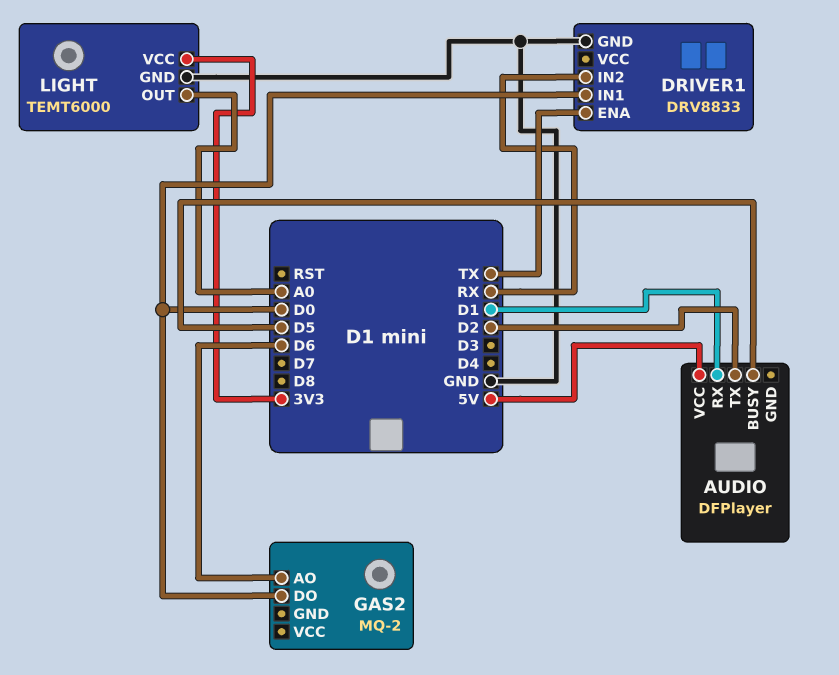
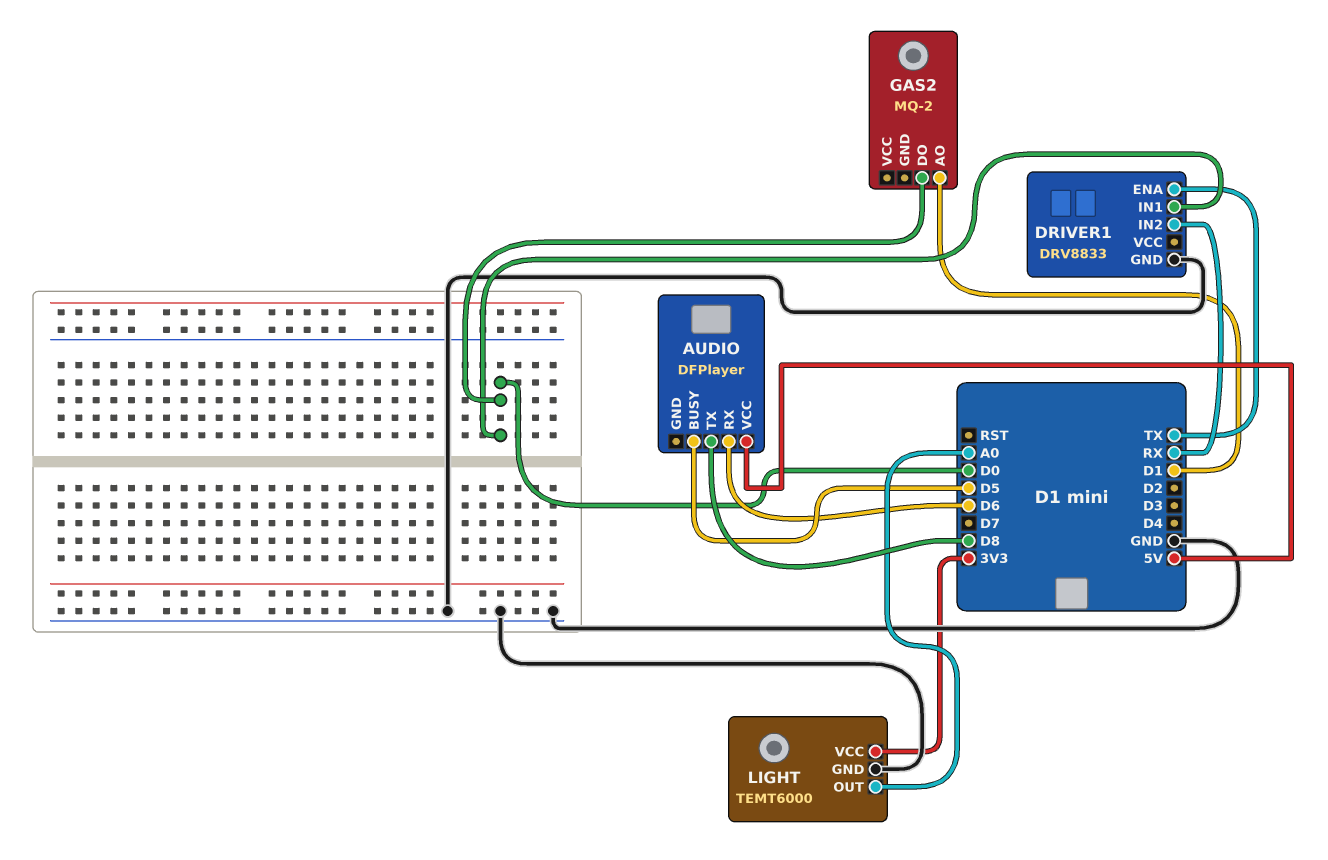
AUDIO pin RX: D1 -> D6
AUDIO pin TX: D2 -> D8
GAS2 pin AO: D6 -> D1

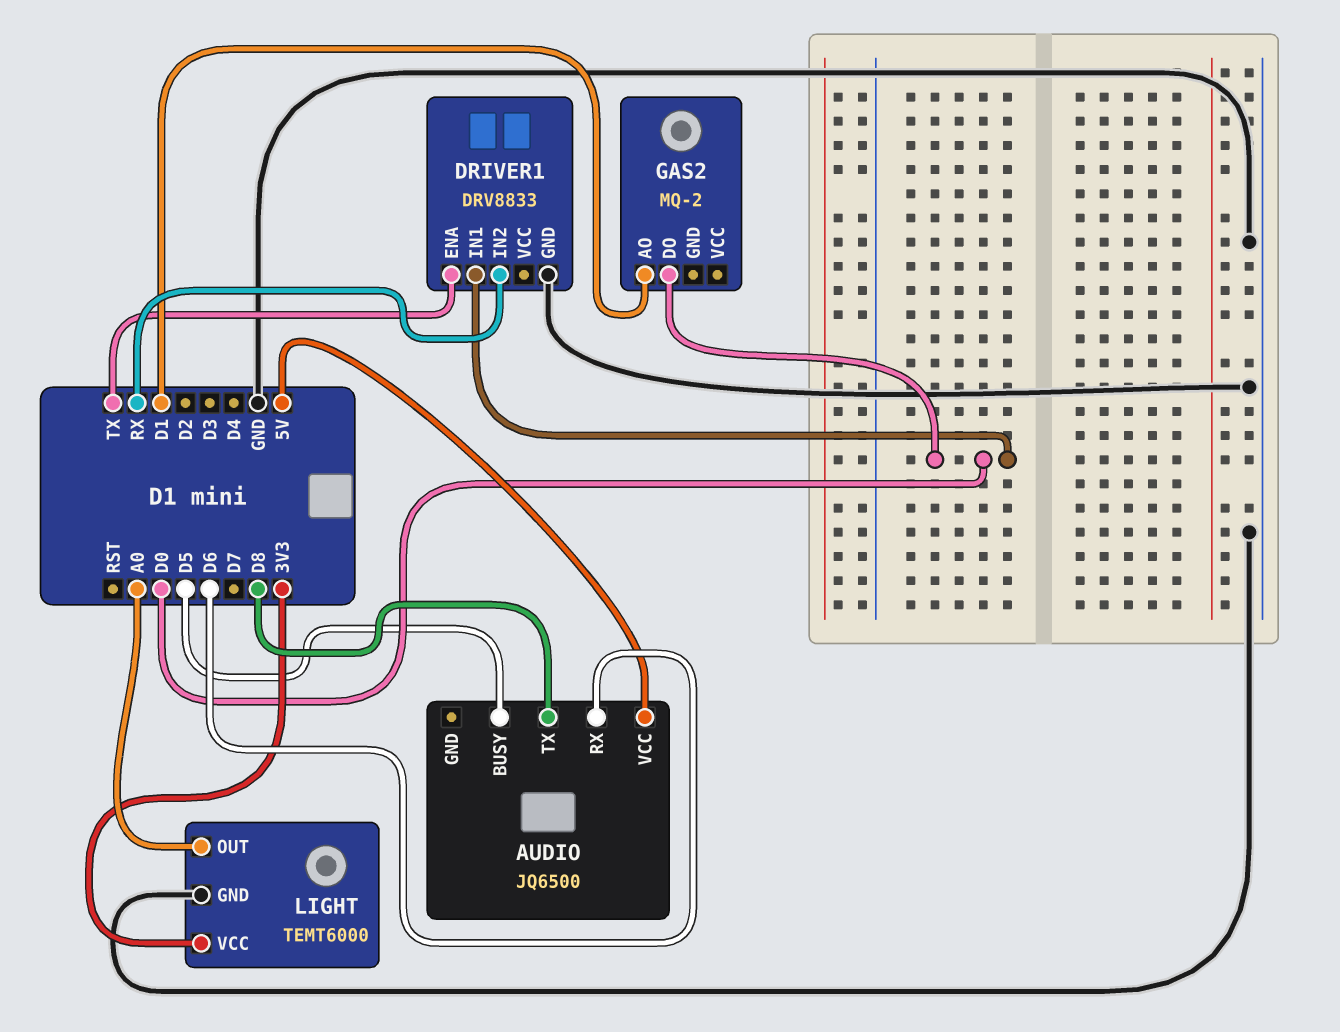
AUDIO: DFPlayer -> JQ6500

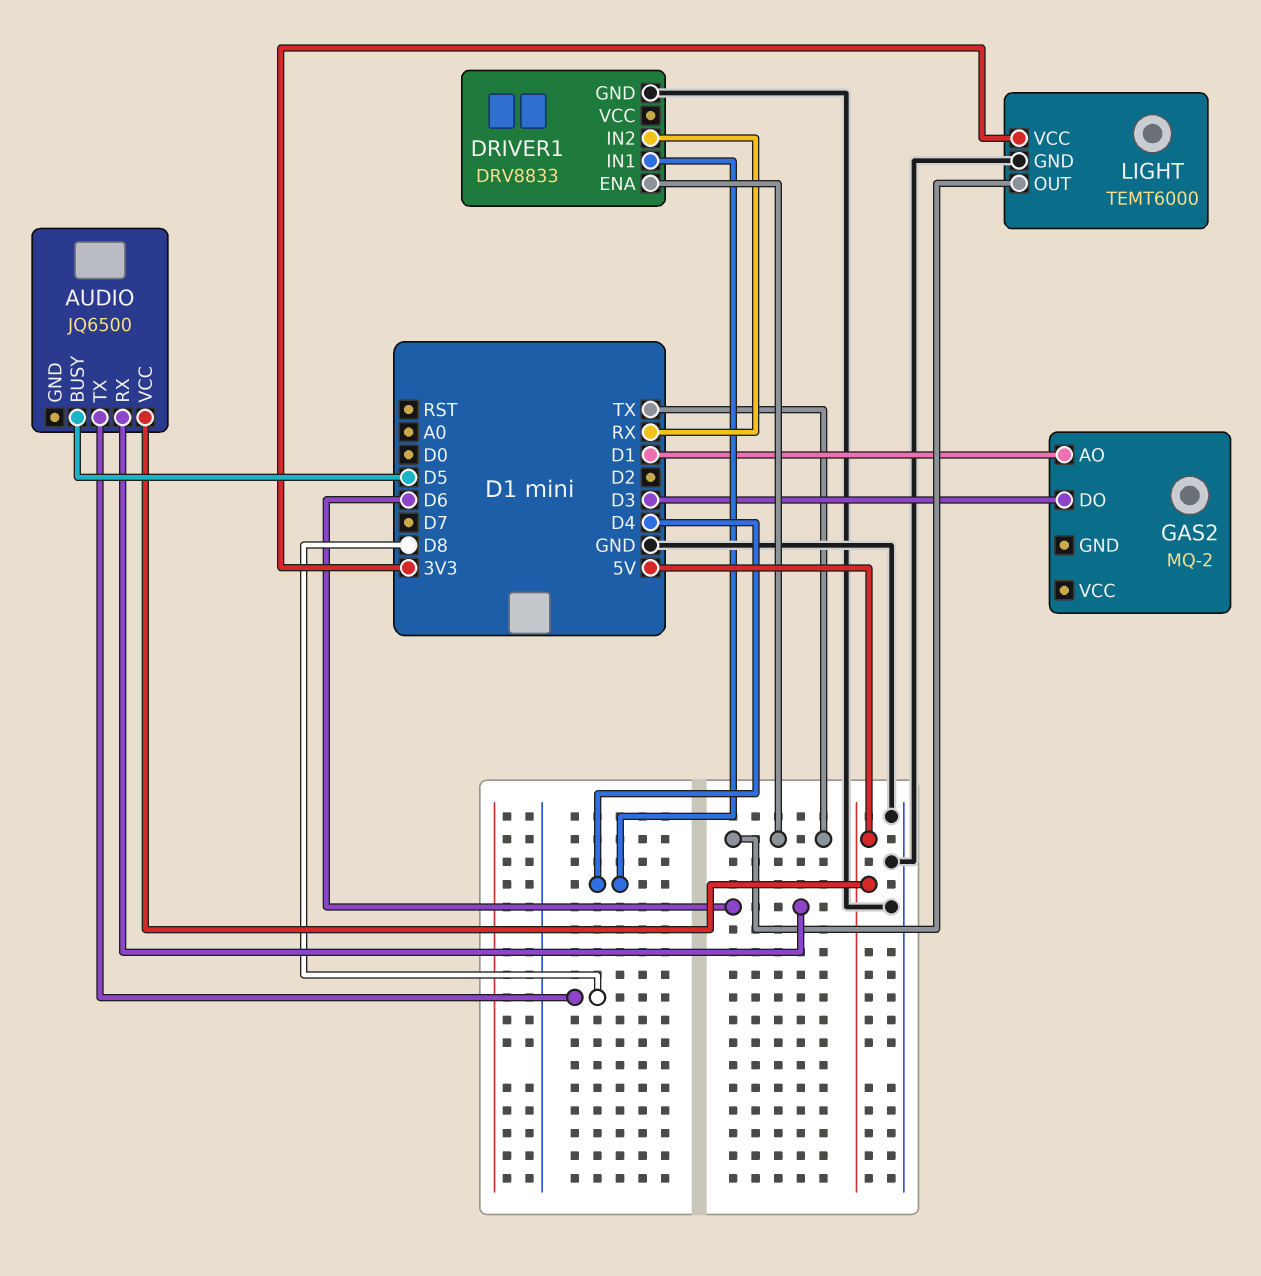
DRIVER1 pin IN1: D0 -> D4
GAS2 pin DO: D0 -> D3
LIGHT pin OUT: A0 -> TX

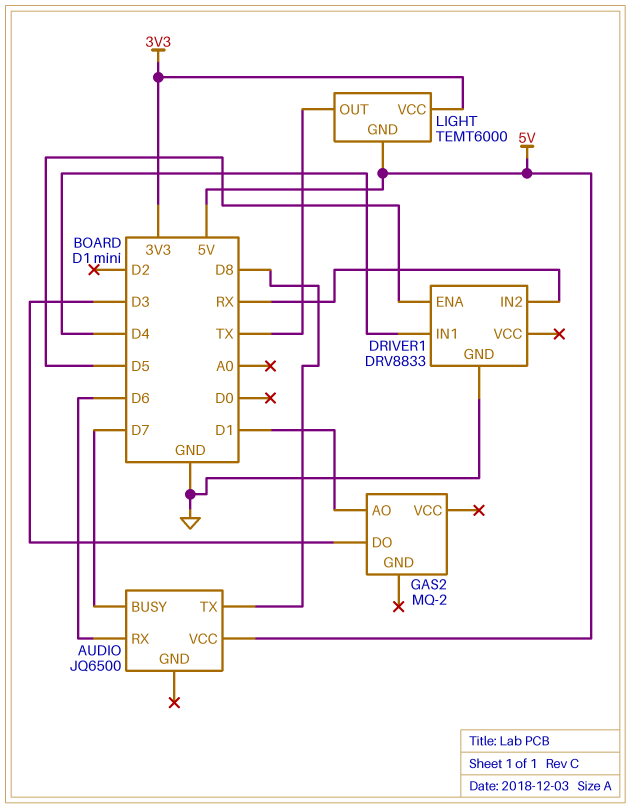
AUDIO pin BUSY: D5 -> D7
DRIVER1 pin ENA: TX -> D5
LIGHT pin GND: GND -> 5V

